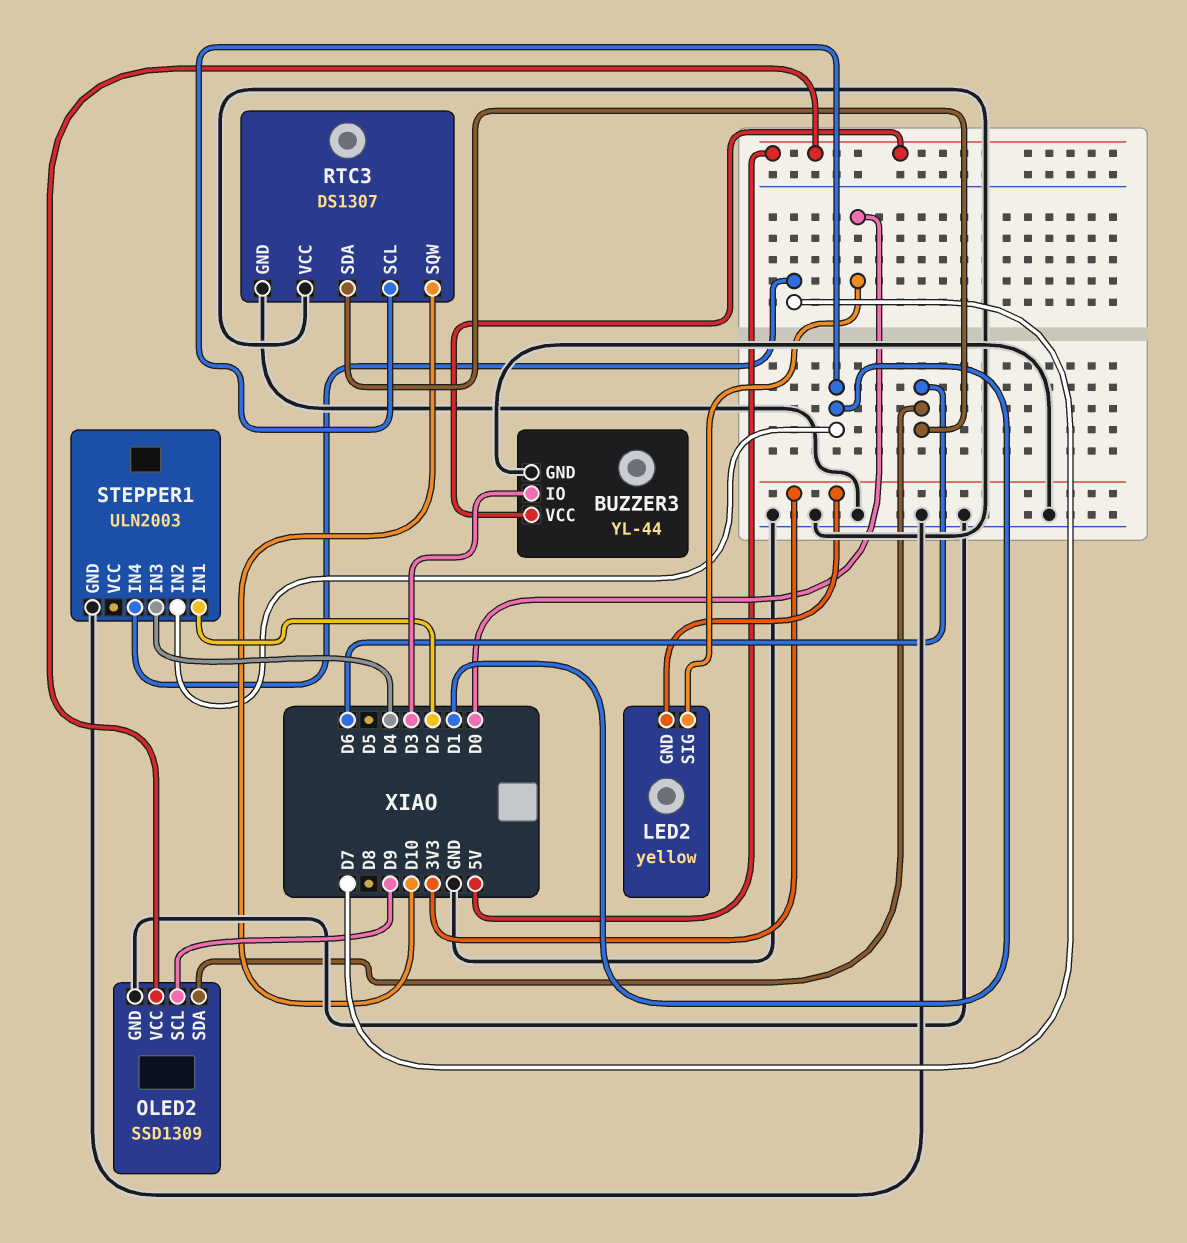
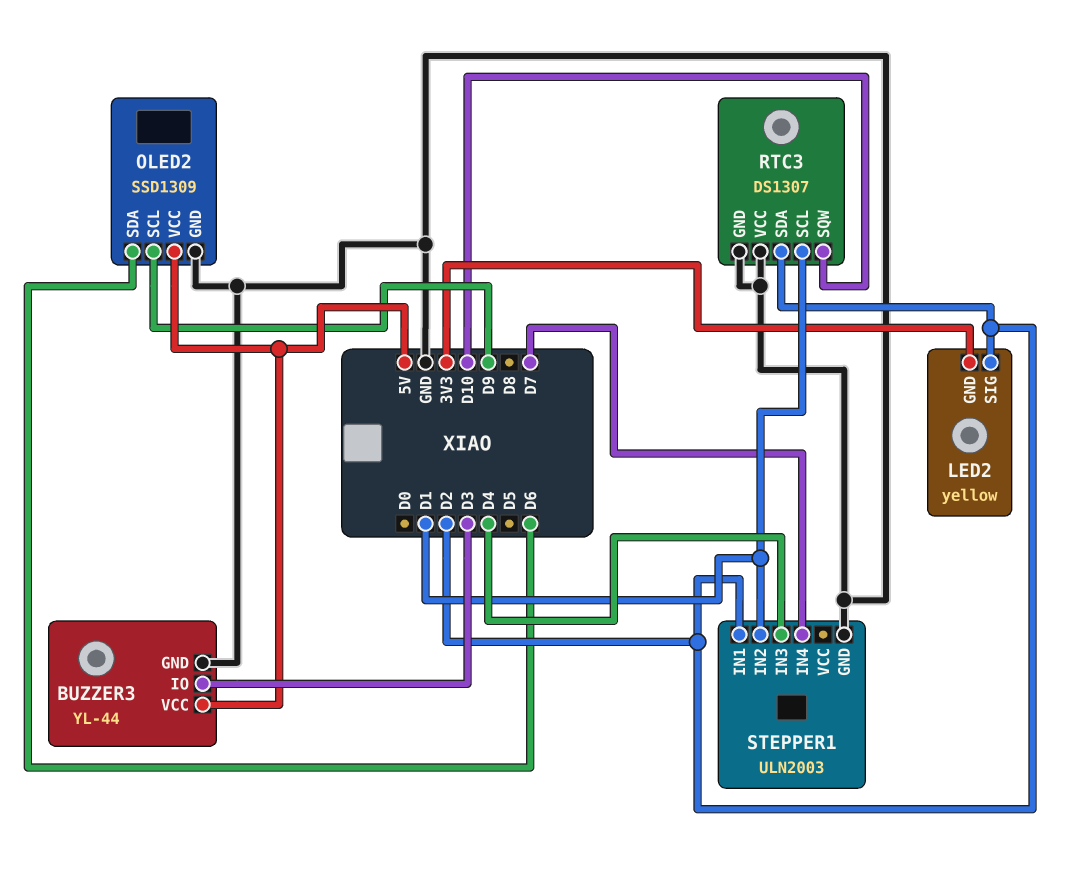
LED2 pin SIG: D0 -> D2
RTC3 pin SDA: D6 -> D2

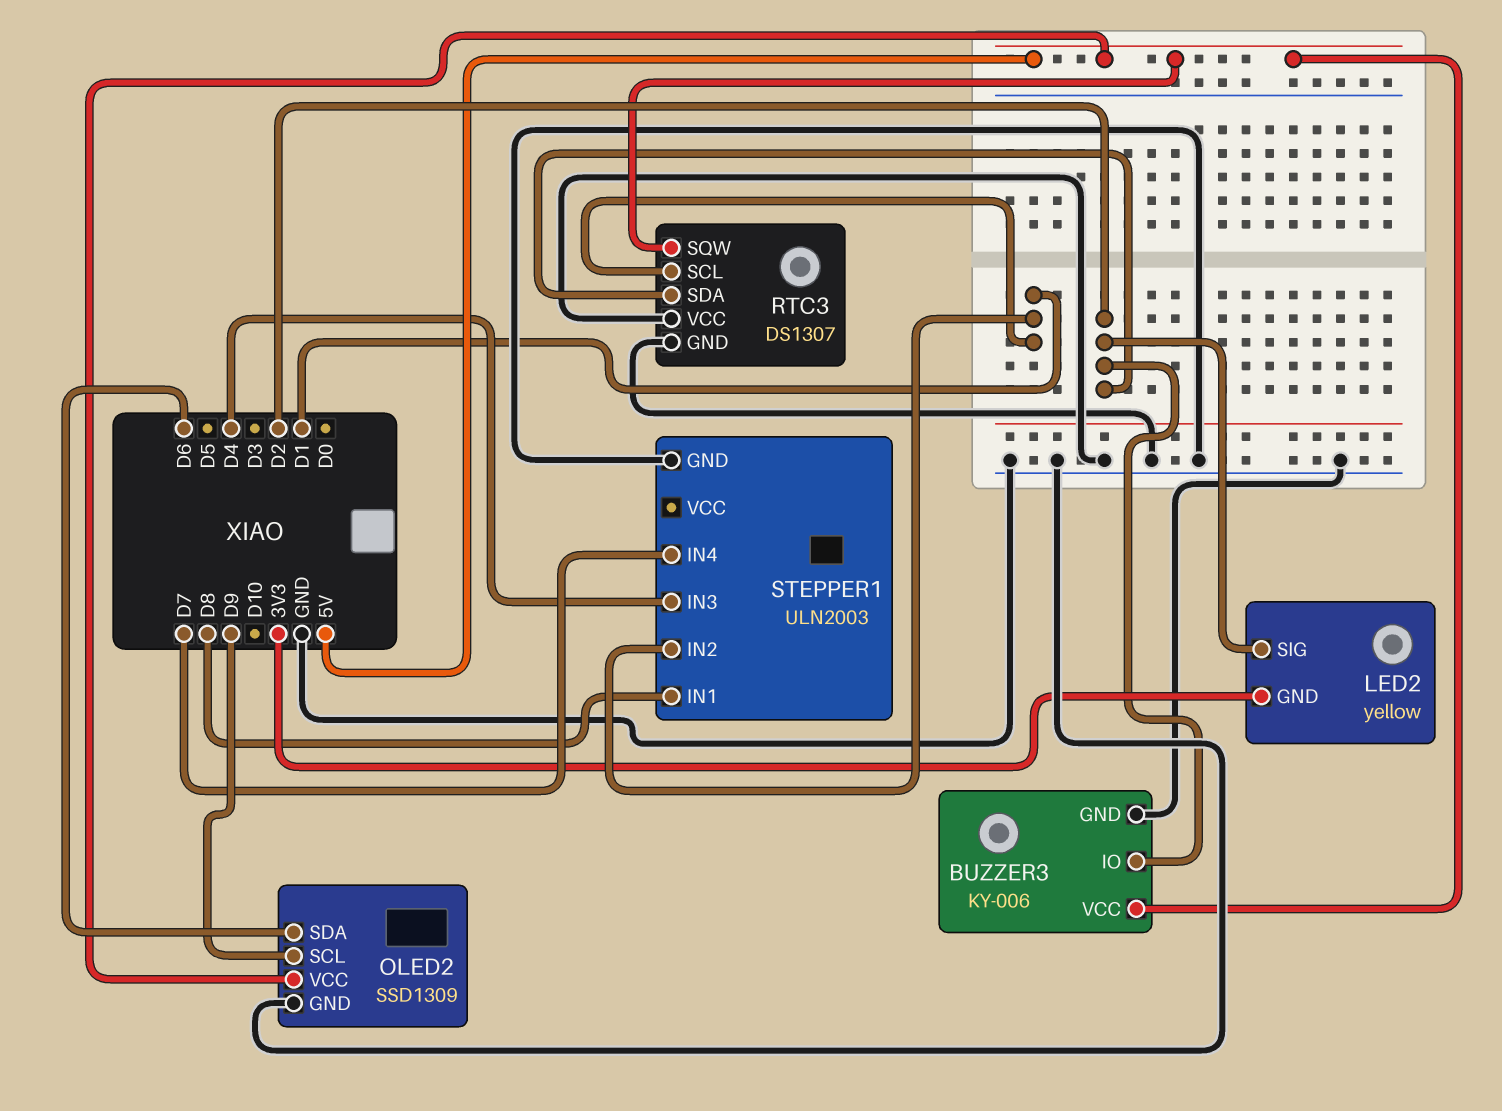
BUZZER3: YL-44 -> KY-006
BUZZER3 pin IO: D3 -> D2
RTC3 pin SQW: D10 -> 5V
STEPPER1 pin IN1: D2 -> D8

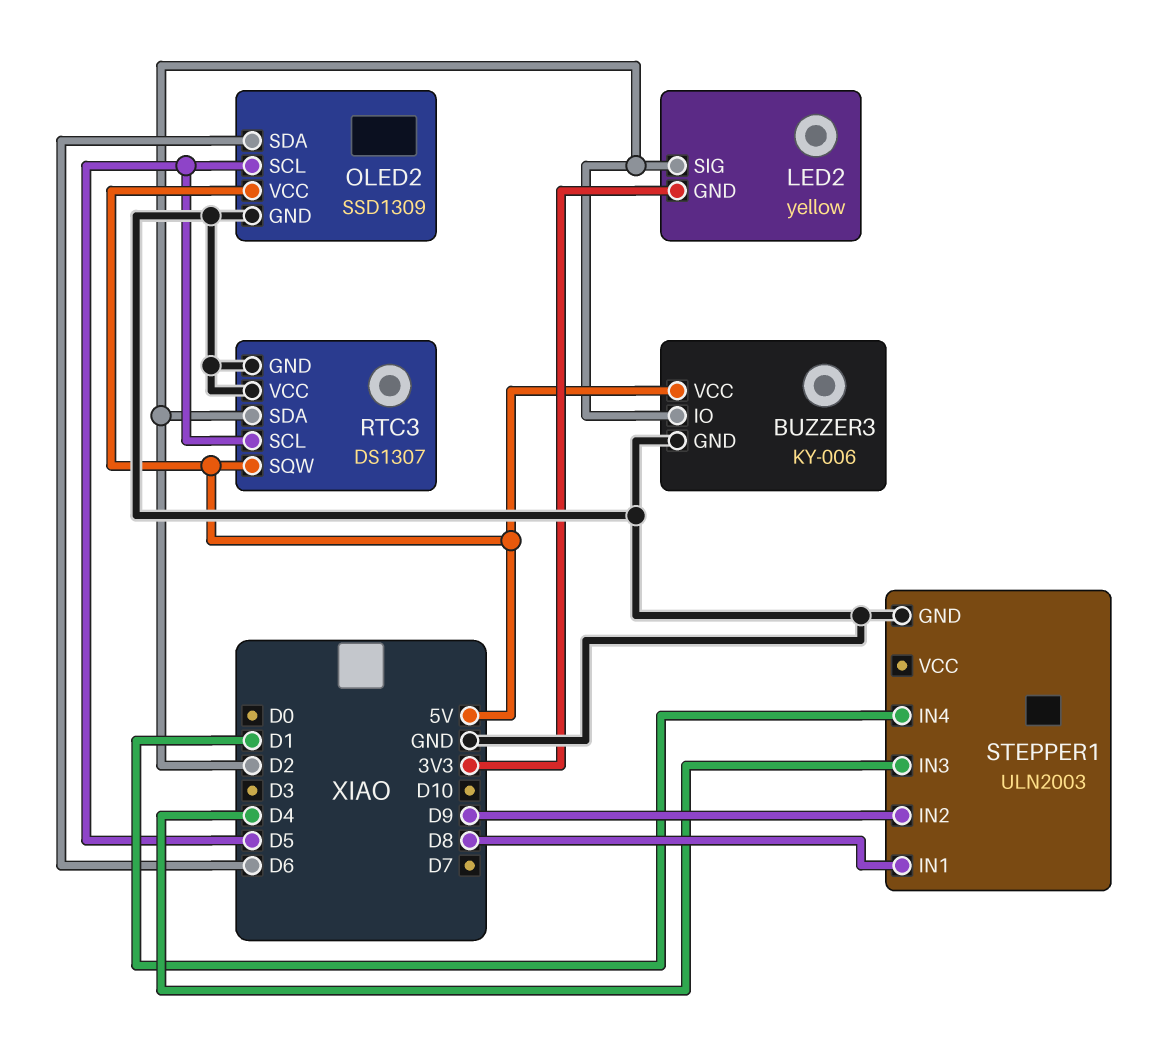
OLED2 pin SCL: D9 -> D5
RTC3 pin SCL: D1 -> D5
STEPPER1 pin IN2: D1 -> D9
STEPPER1 pin IN4: D7 -> D1

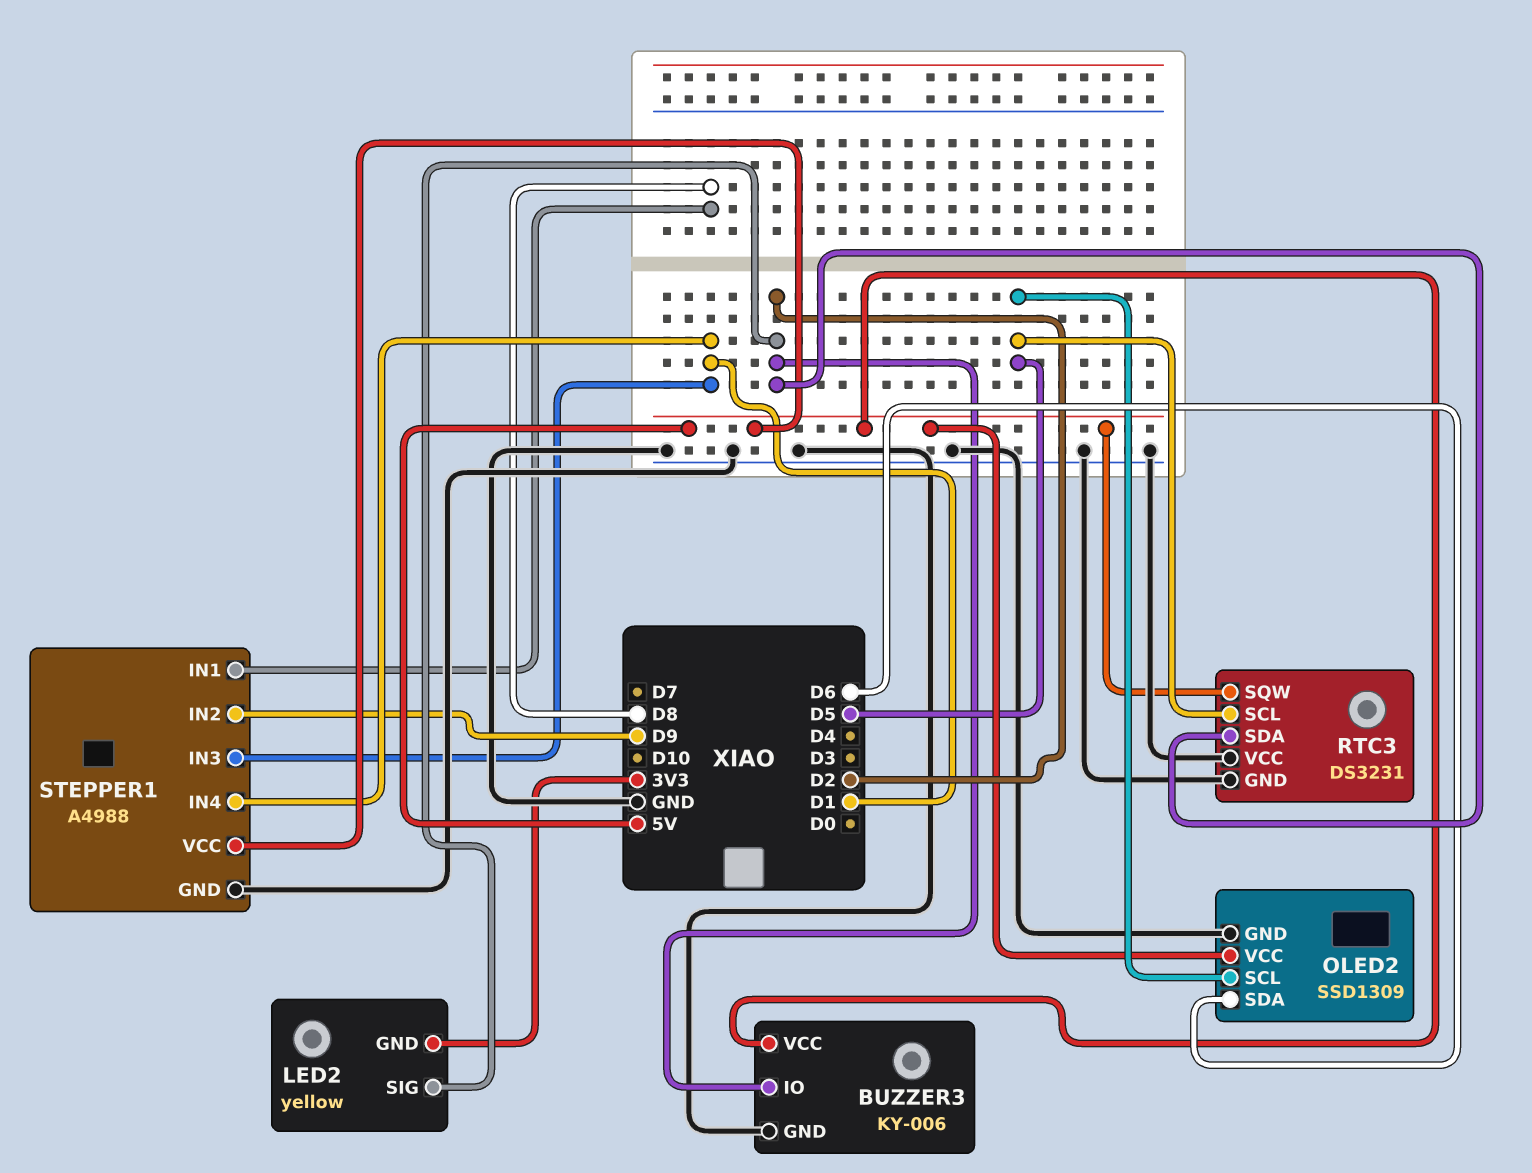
RTC3: DS1307 -> DS3231
STEPPER1: ULN2003 -> A4988
STEPPER1 pin IN3: D4 -> D1
STEPPER1 pin VCC: none -> 5V

